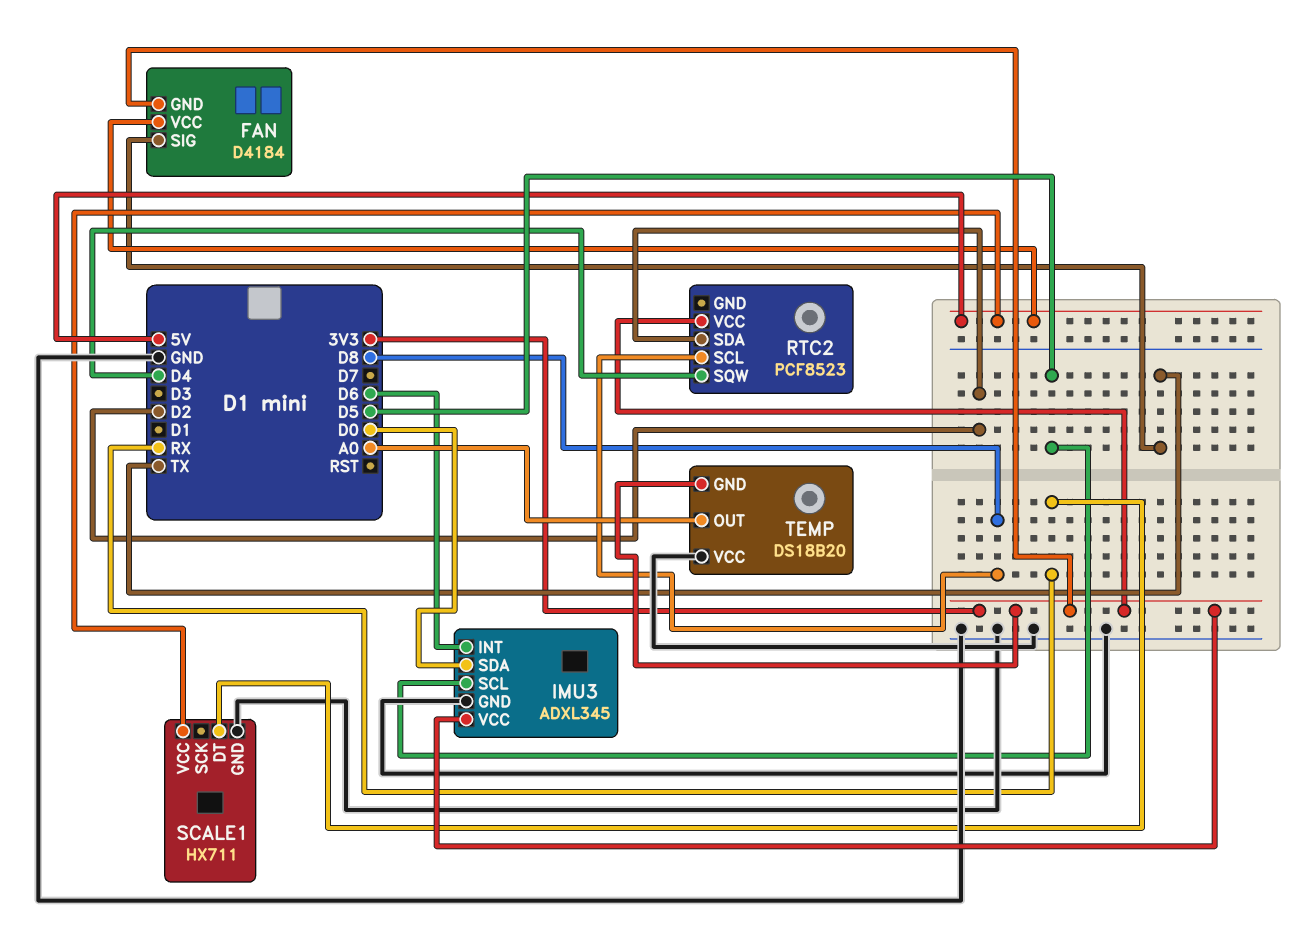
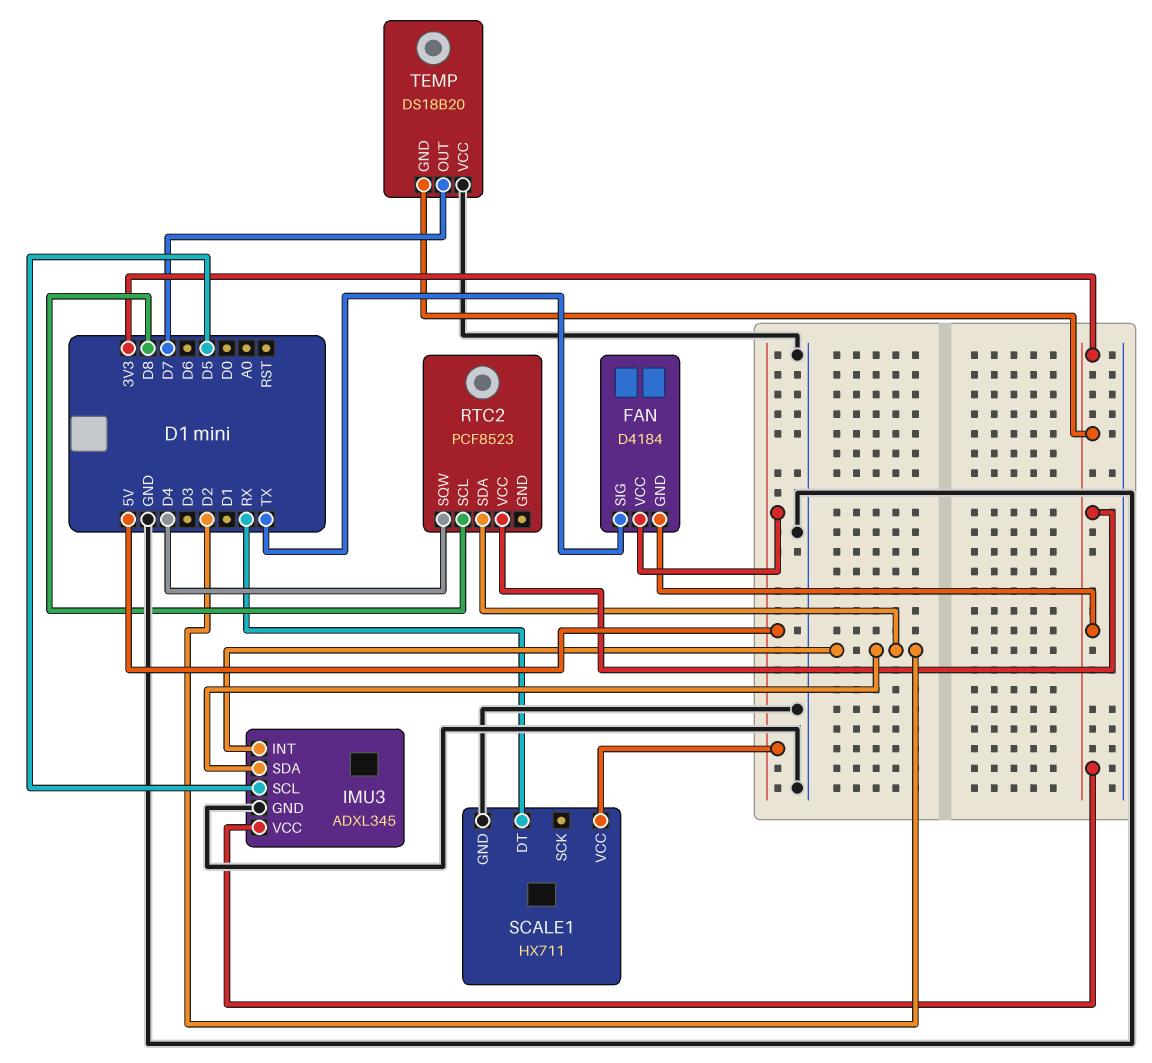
IMU3 pin INT: D6 -> D2
IMU3 pin SDA: D0 -> D2
TEMP pin OUT: A0 -> D7

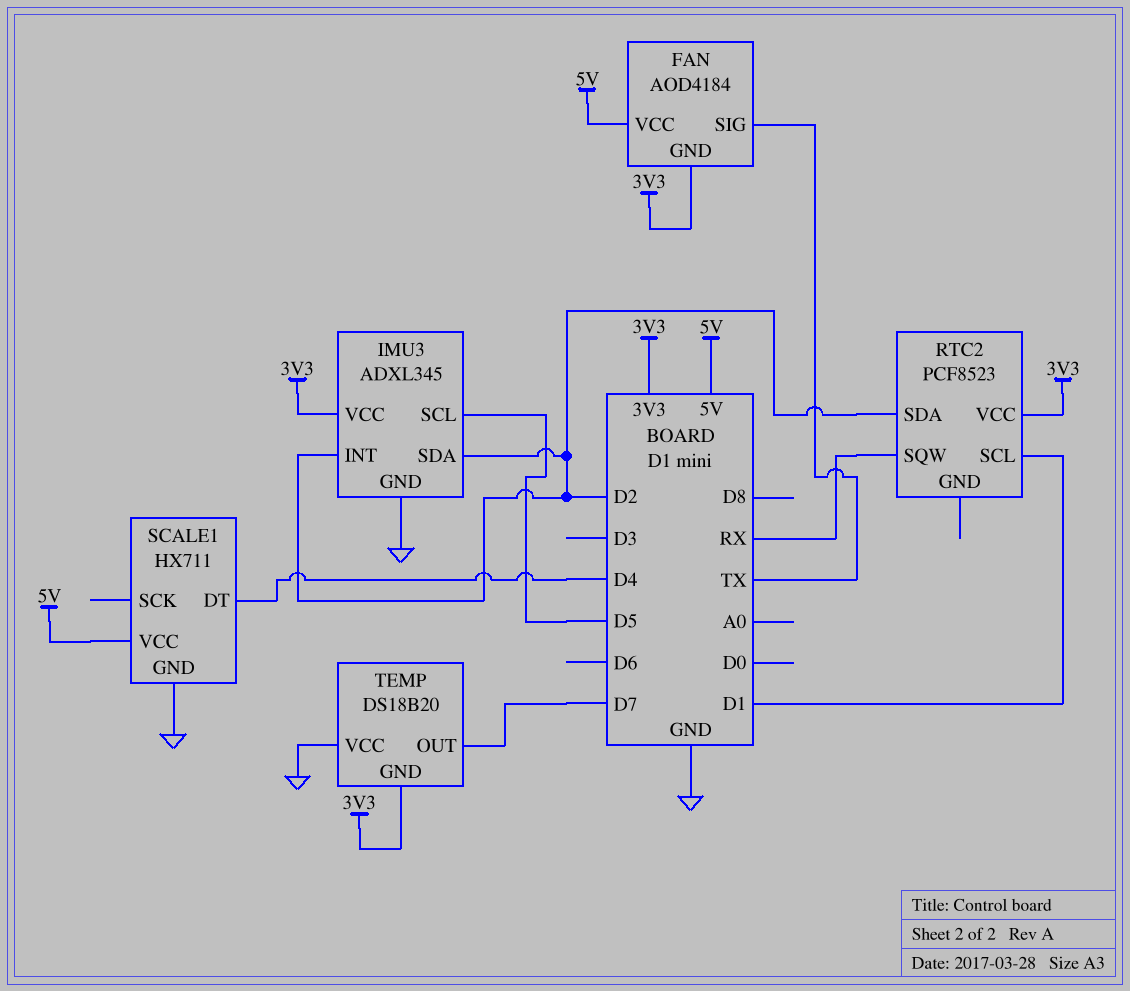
FAN: D4184 -> AOD4184
RTC2 pin SCL: D8 -> D1
RTC2 pin SQW: D4 -> RX
SCALE1 pin DT: RX -> D4

